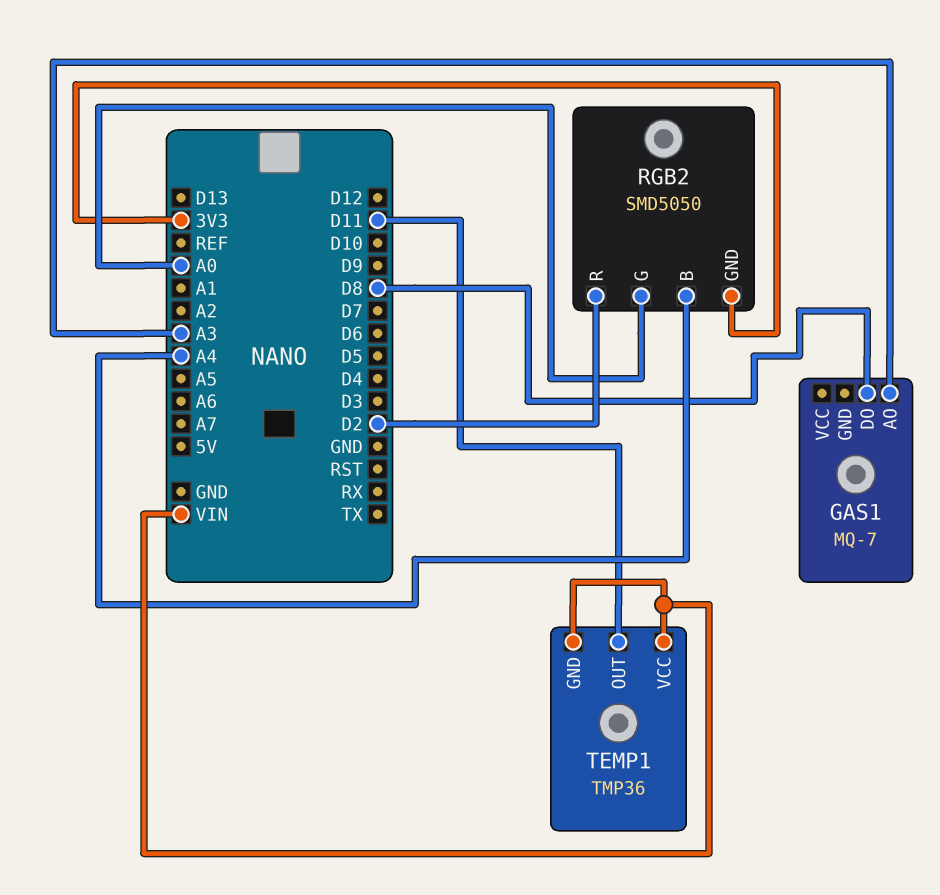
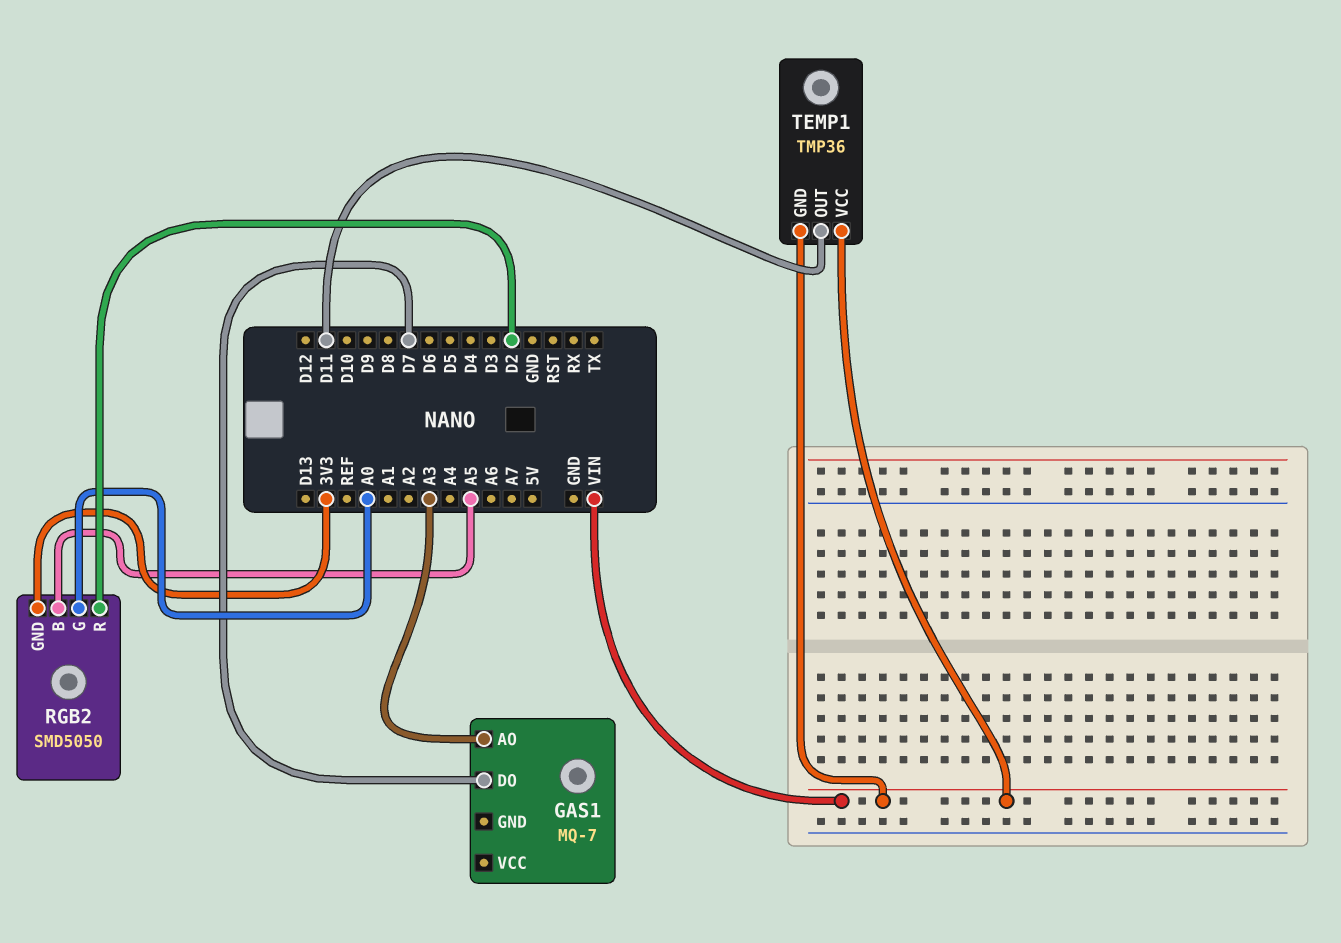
GAS1 pin DO: D8 -> D7
RGB2 pin B: A4 -> A5

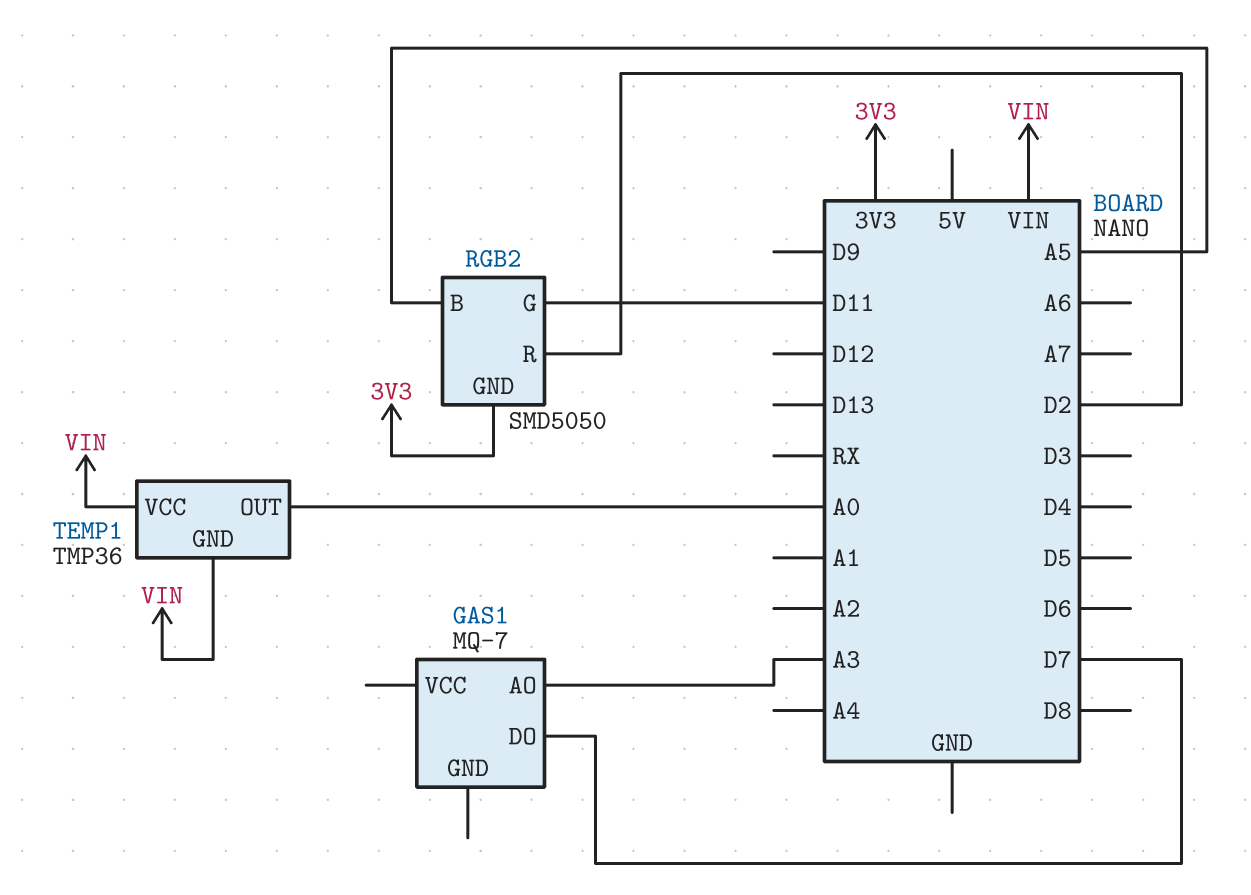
RGB2 pin G: A0 -> D11
TEMP1 pin OUT: D11 -> A0

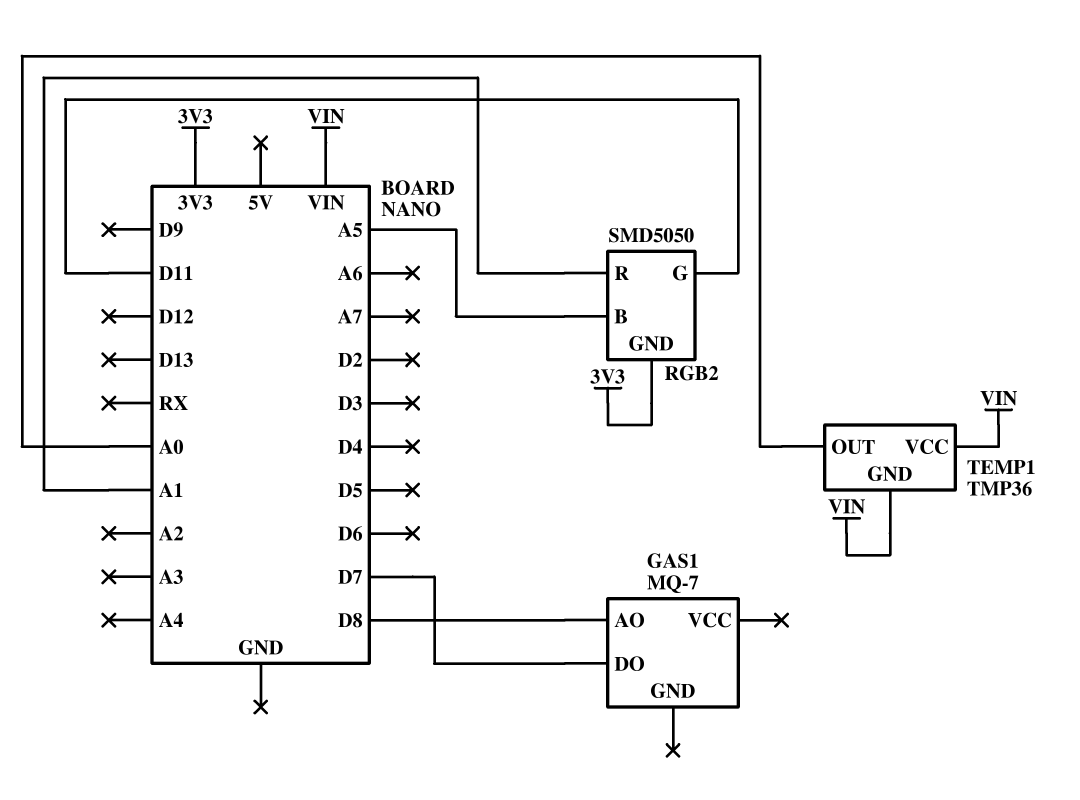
GAS1 pin AO: A3 -> D8
RGB2 pin R: D2 -> A1

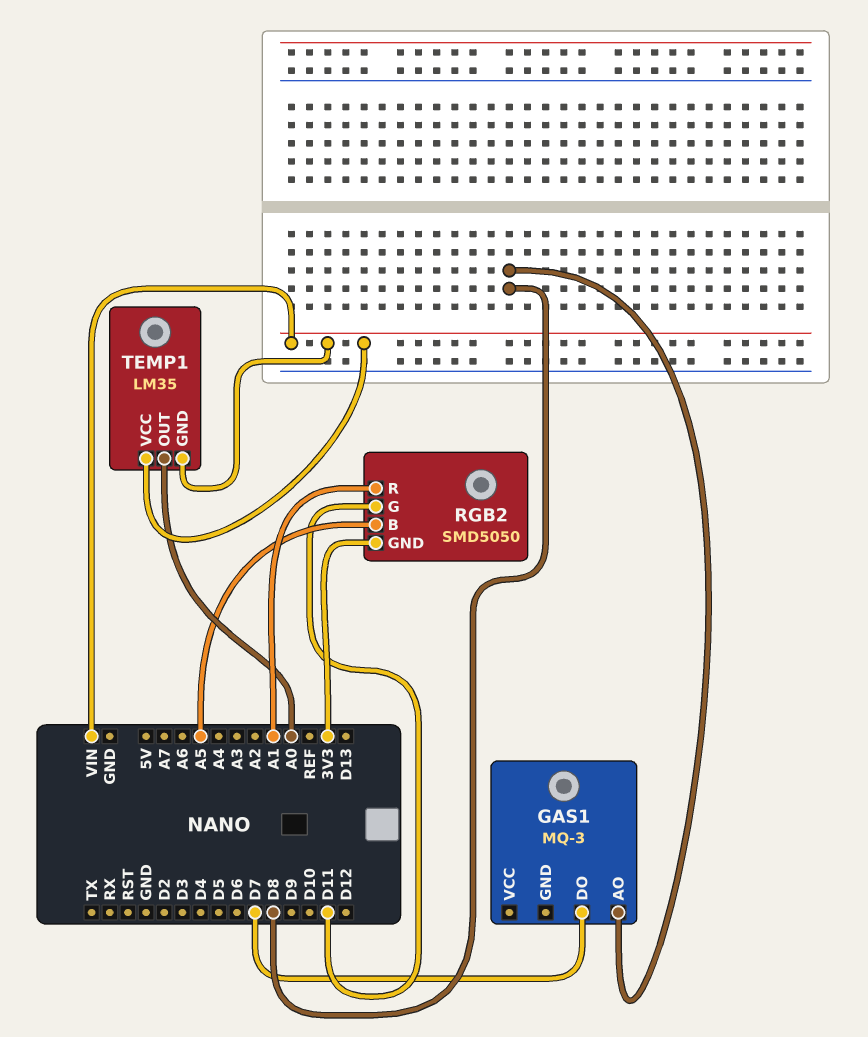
GAS1: MQ-7 -> MQ-3
TEMP1: TMP36 -> LM35

